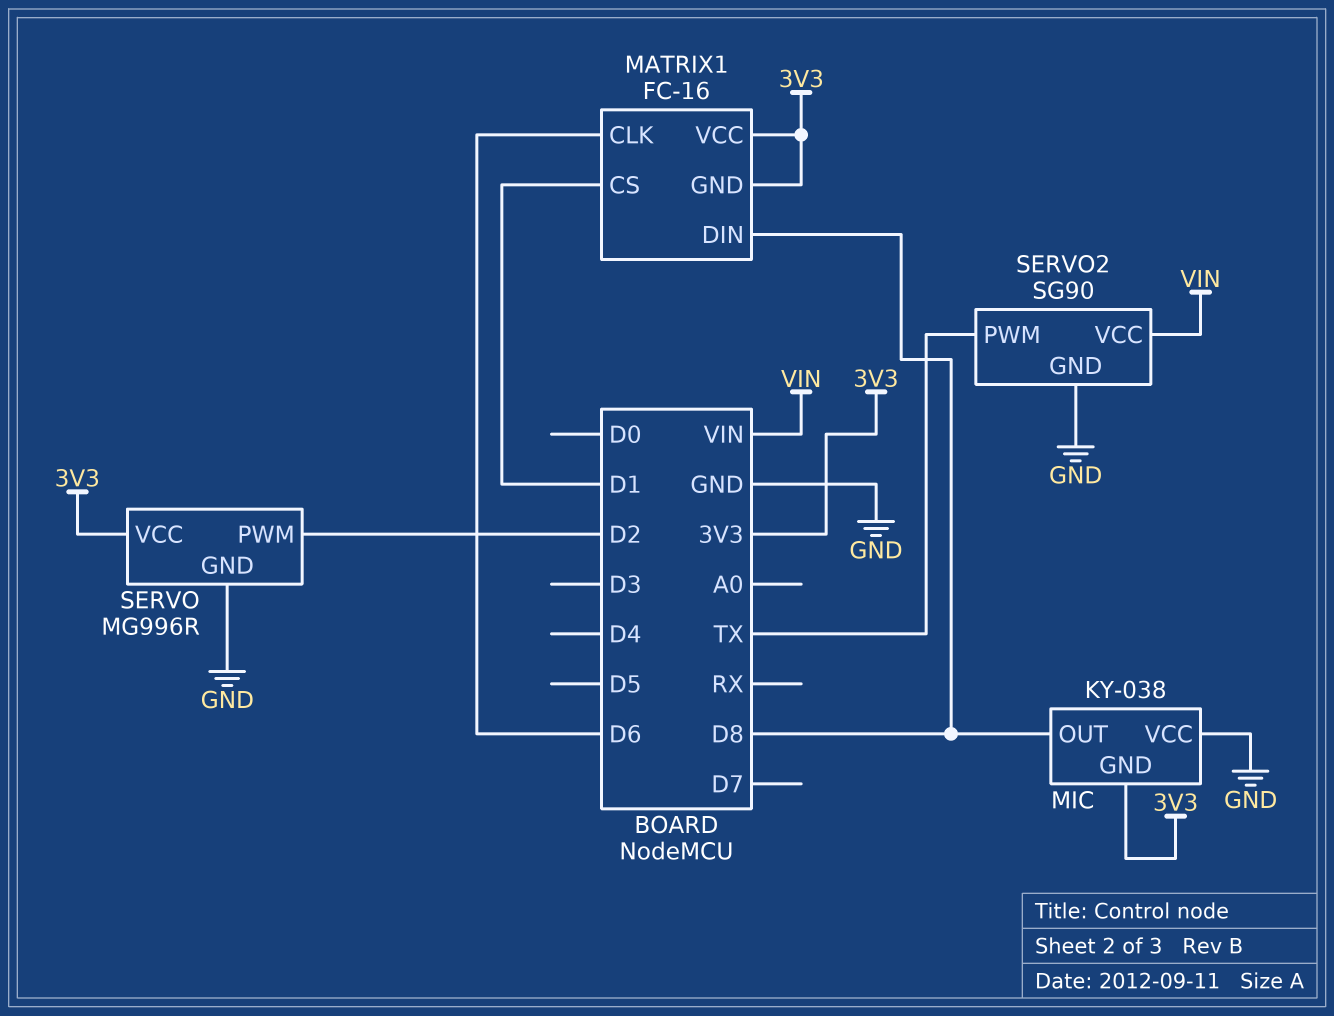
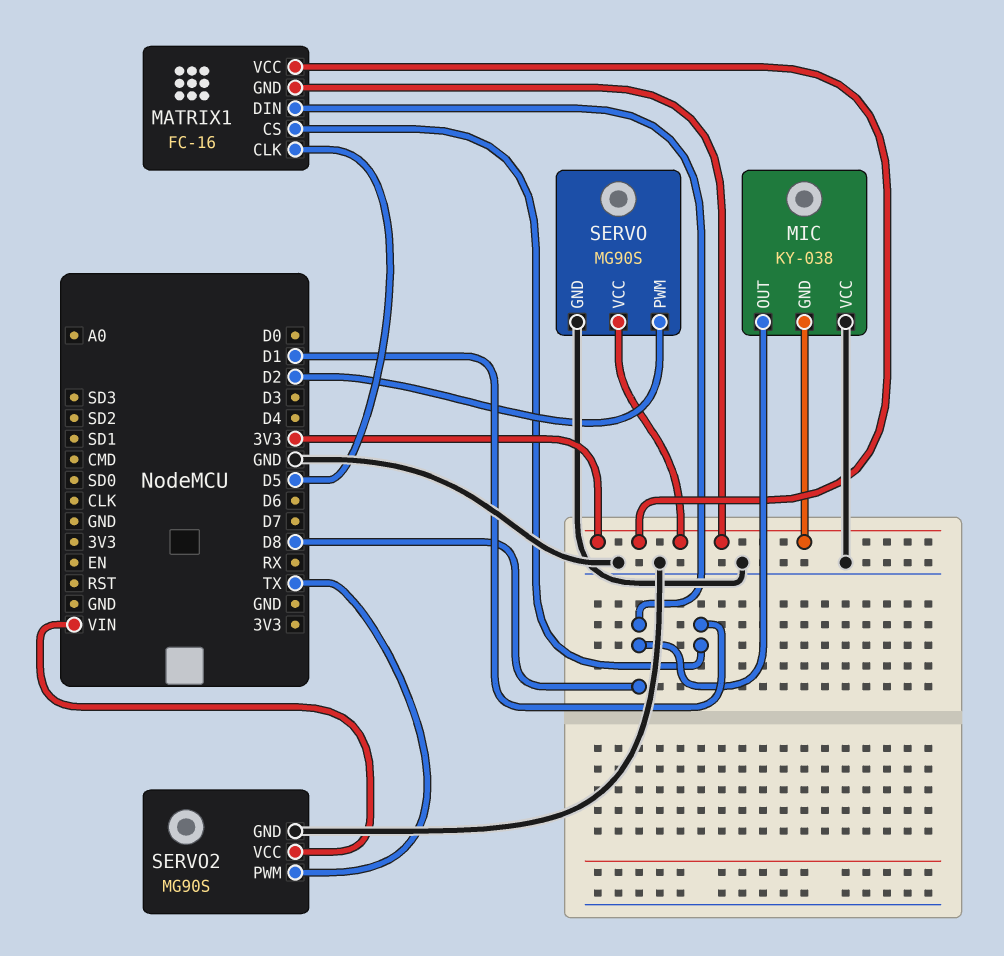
MATRIX1 pin CLK: D6 -> D5
SERVO: MG996R -> MG90S
SERVO2: SG90 -> MG90S

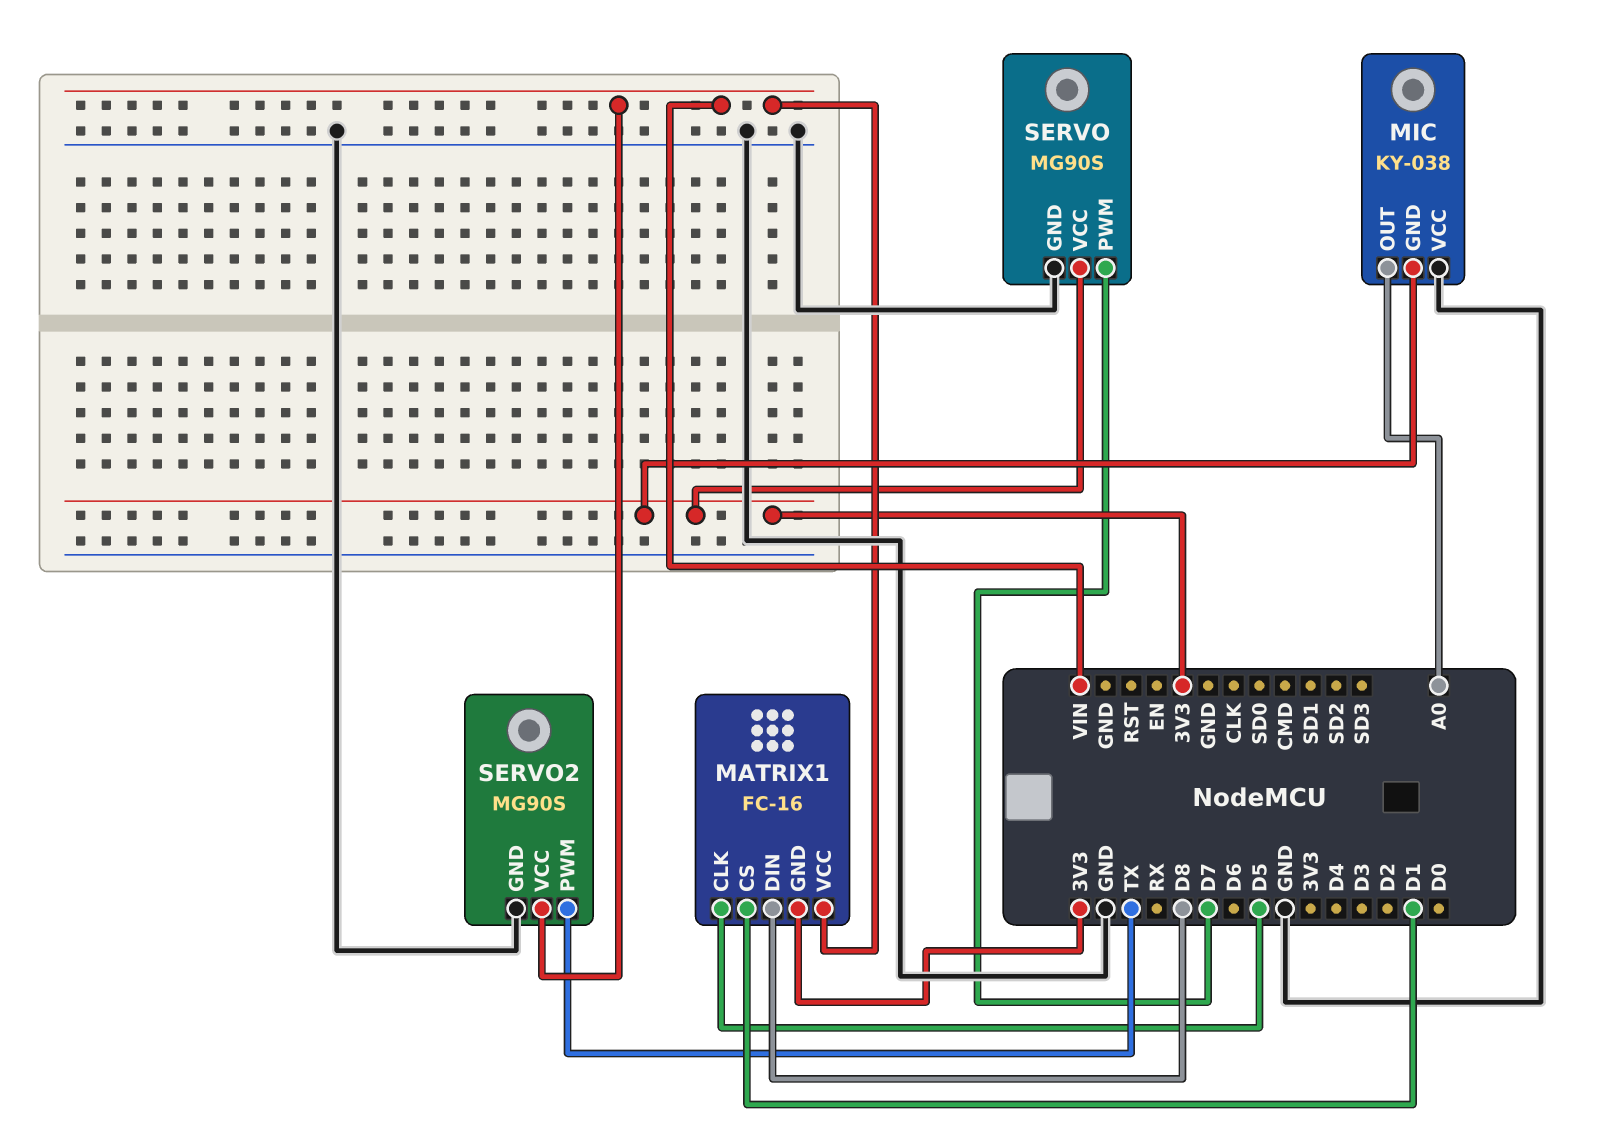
MATRIX1 pin VCC: 3V3 -> VIN
MIC pin OUT: D8 -> A0
SERVO pin PWM: D2 -> D7

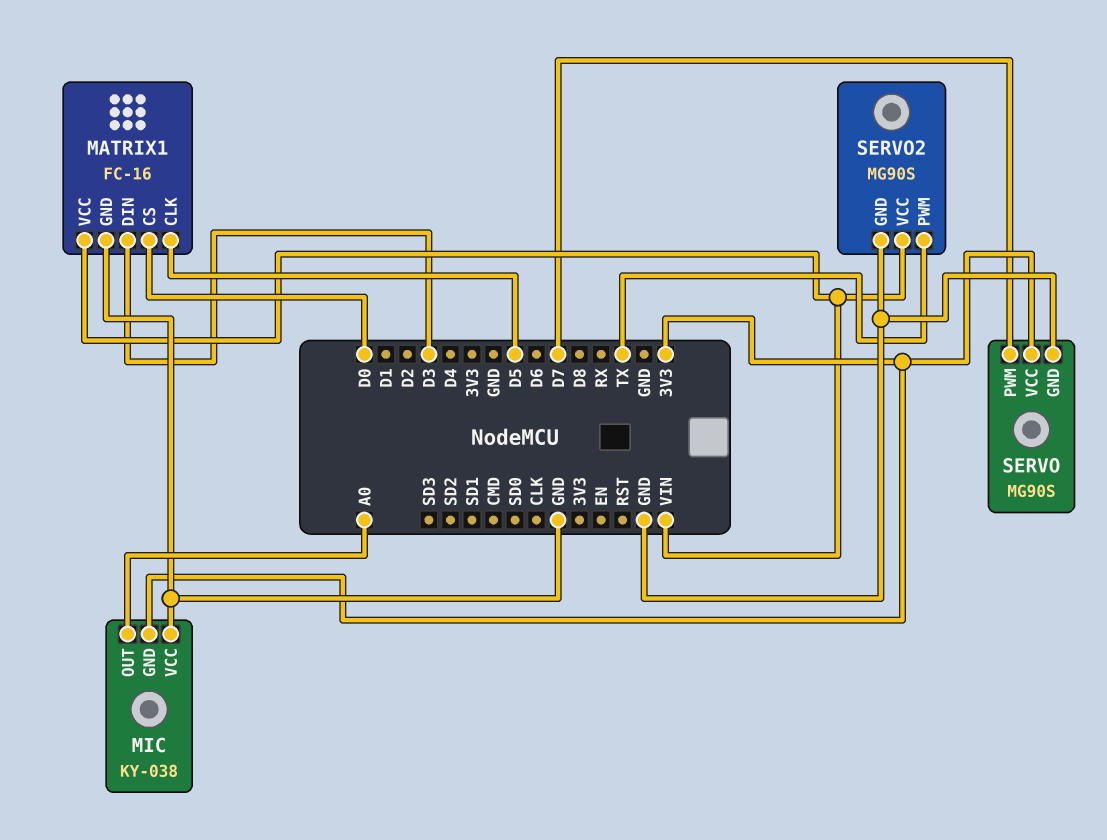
MATRIX1 pin CS: D1 -> D0
MATRIX1 pin DIN: D8 -> D3
MATRIX1 pin GND: 3V3 -> GND

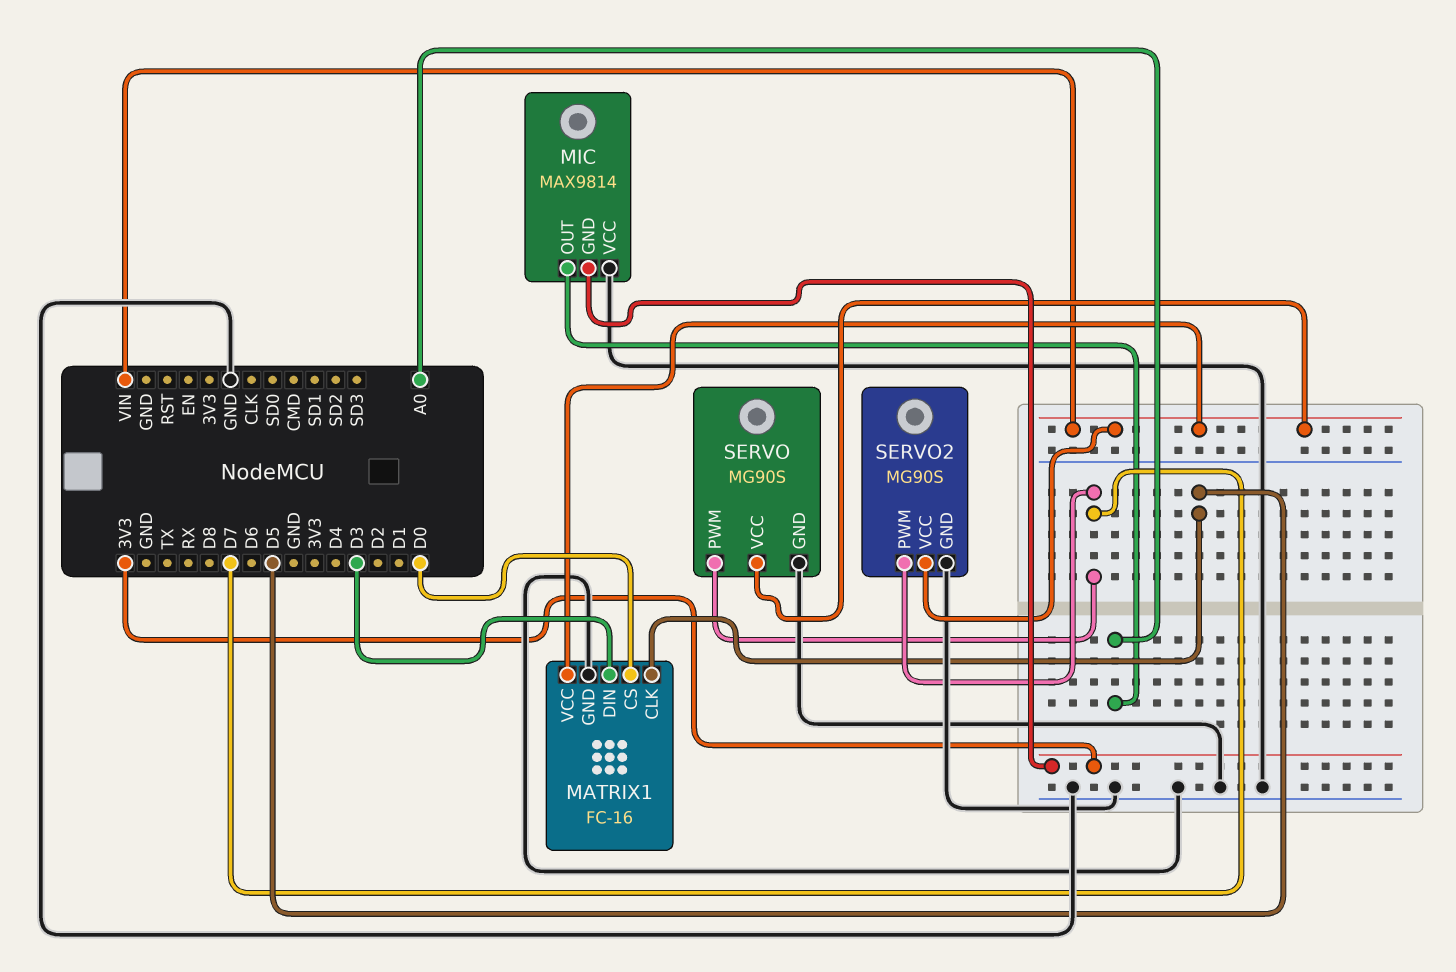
MIC: KY-038 -> MAX9814
SERVO pin VCC: 3V3 -> VIN
SERVO2 pin PWM: TX -> D7

